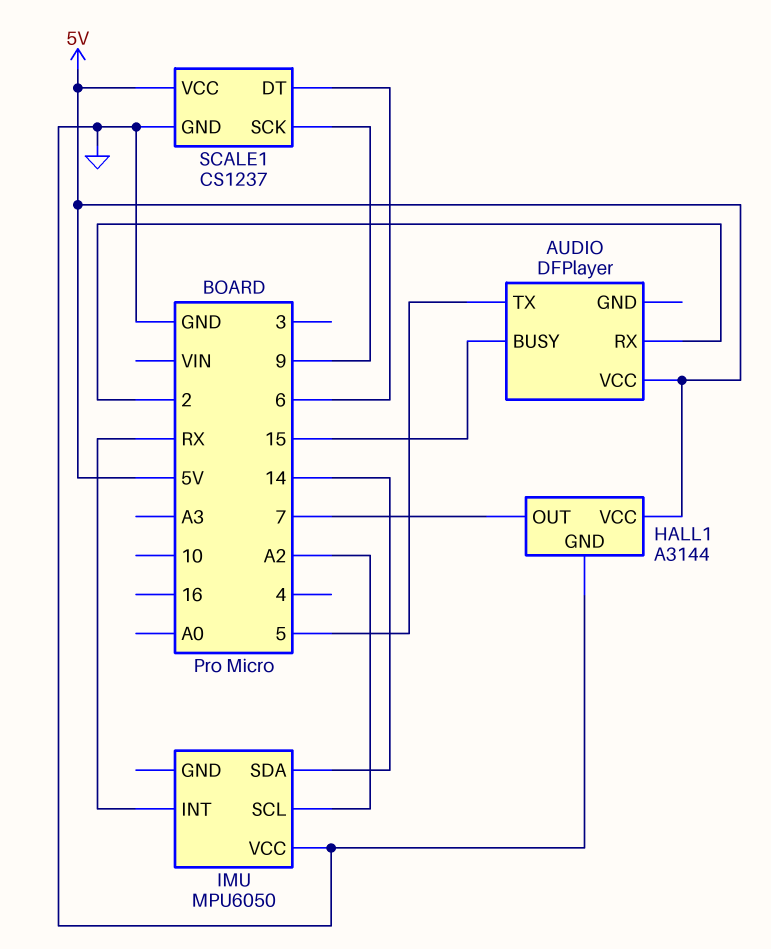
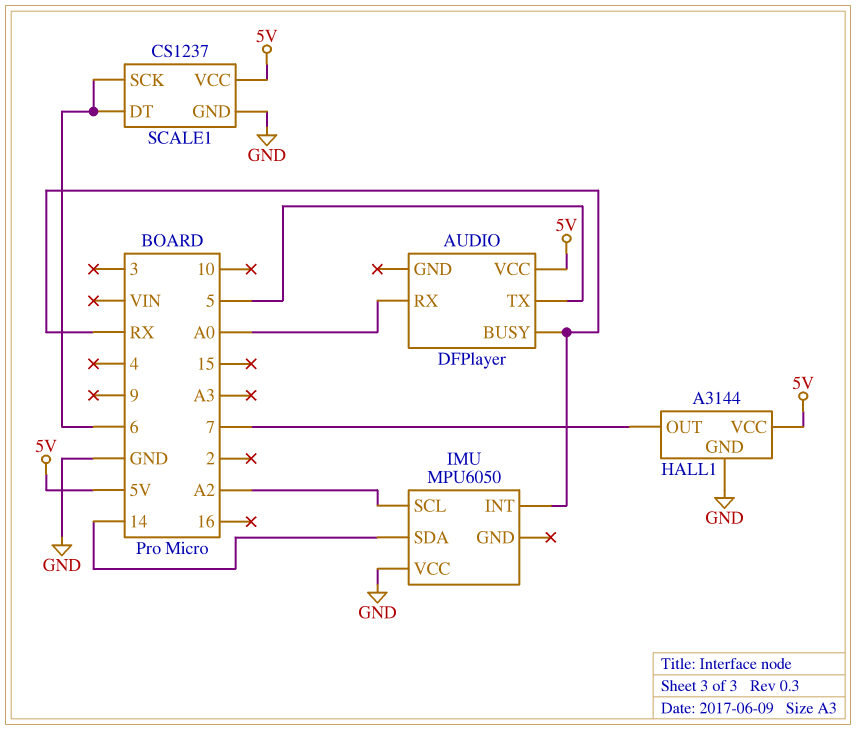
AUDIO pin BUSY: 15 -> RX
AUDIO pin RX: 2 -> A0
SCALE1 pin SCK: 9 -> 6

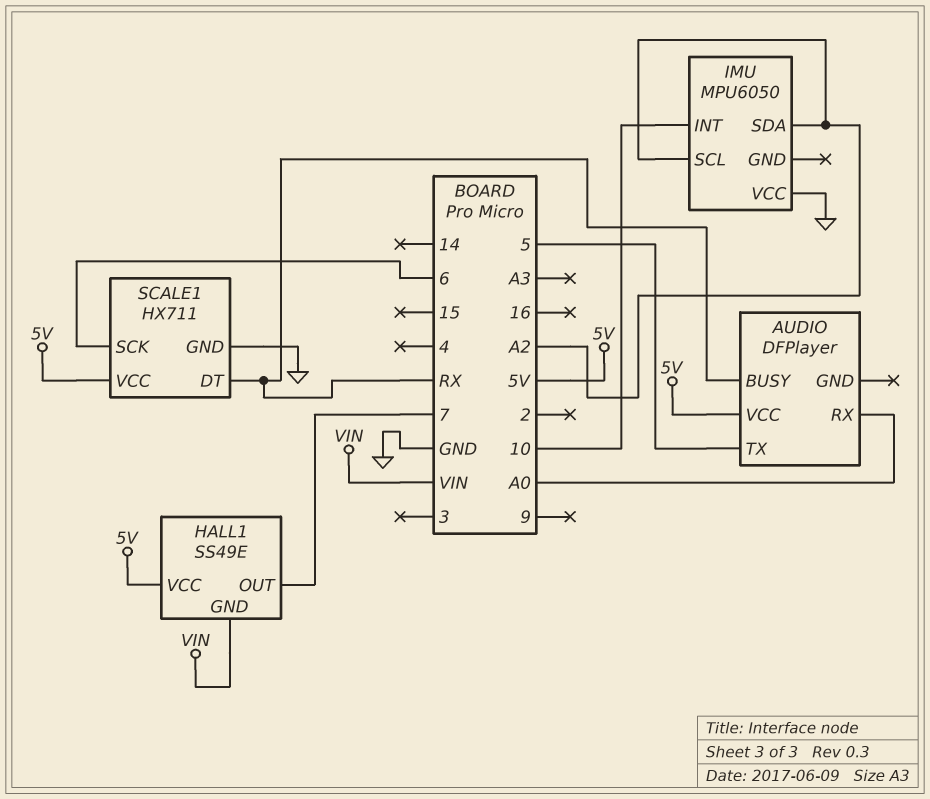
HALL1: A3144 -> SS49E
HALL1 pin GND: GND -> VIN
IMU pin INT: RX -> 10
IMU pin SDA: 14 -> A2
SCALE1: CS1237 -> HX711
SCALE1 pin DT: 6 -> RX

